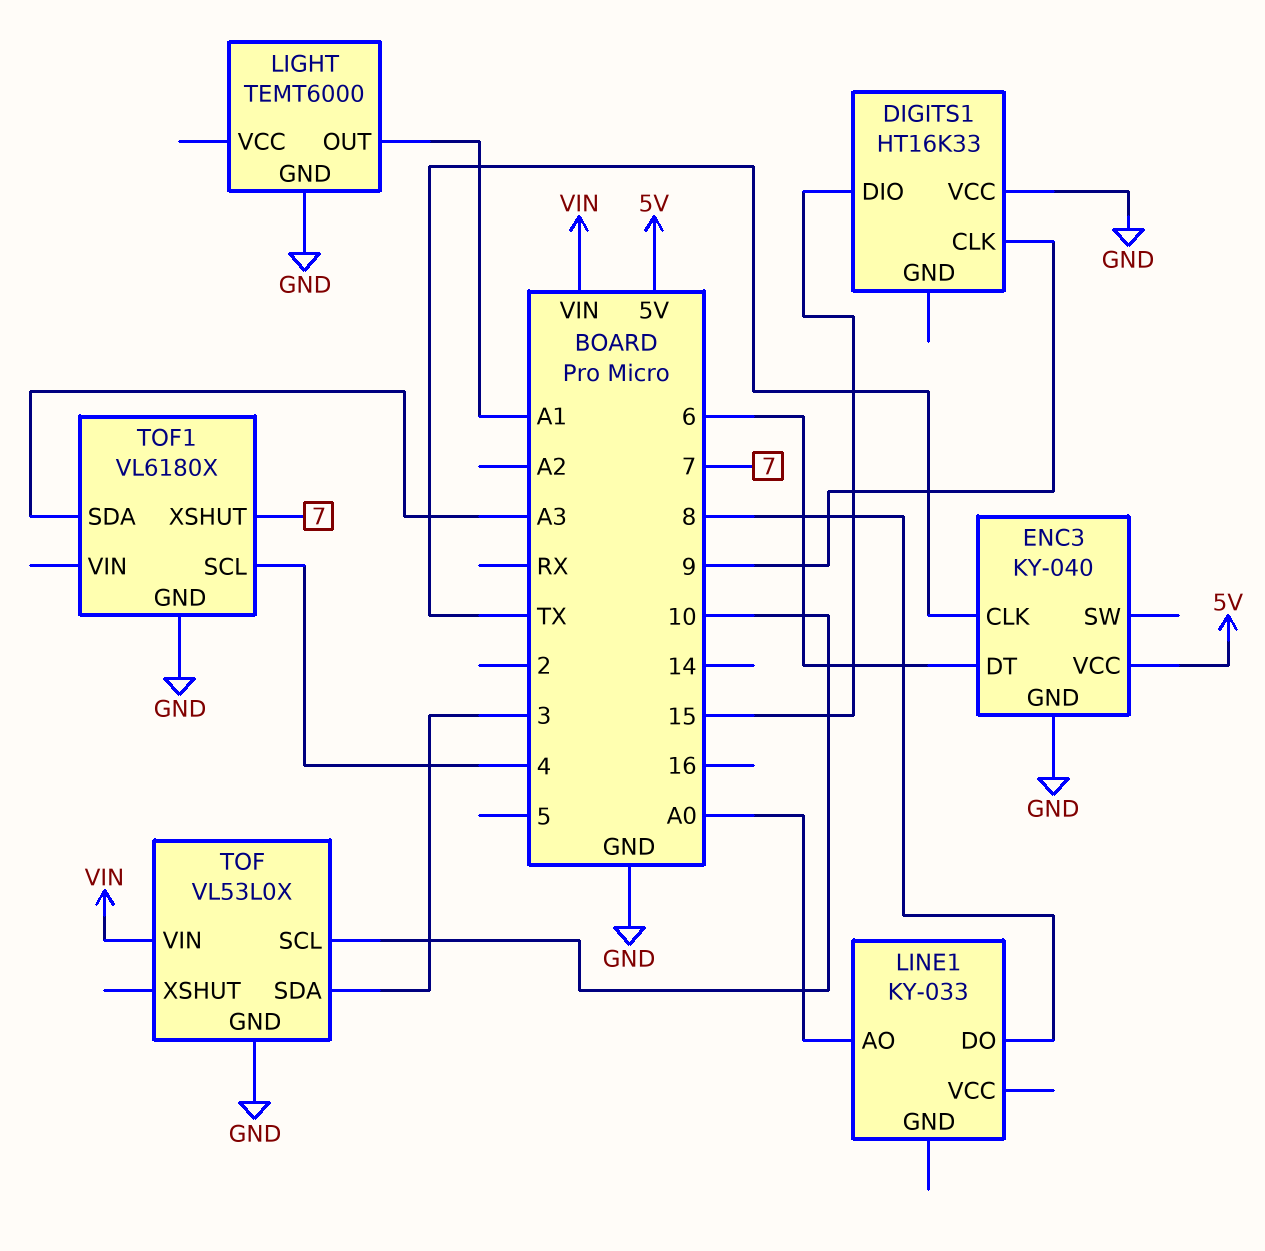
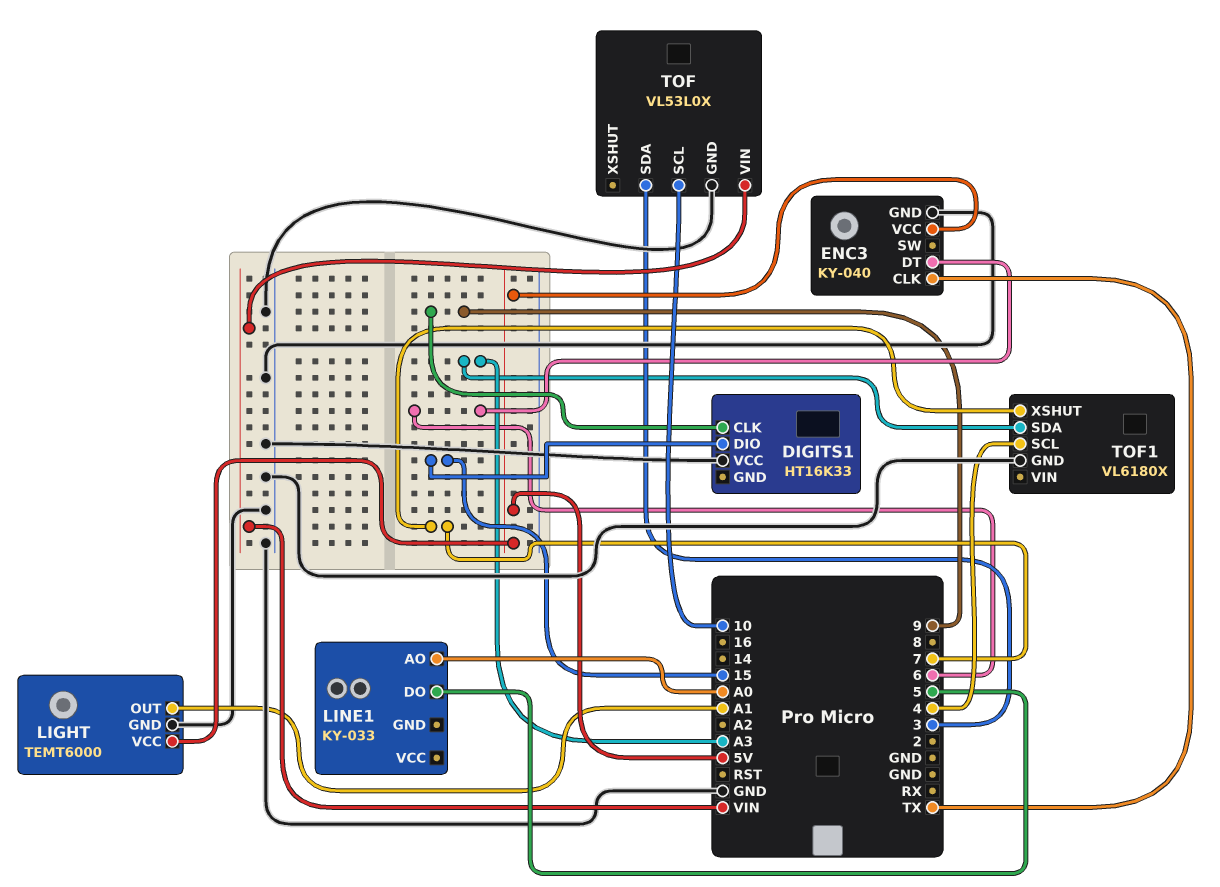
LIGHT pin VCC: none -> 5V
LINE1 pin DO: 8 -> 5

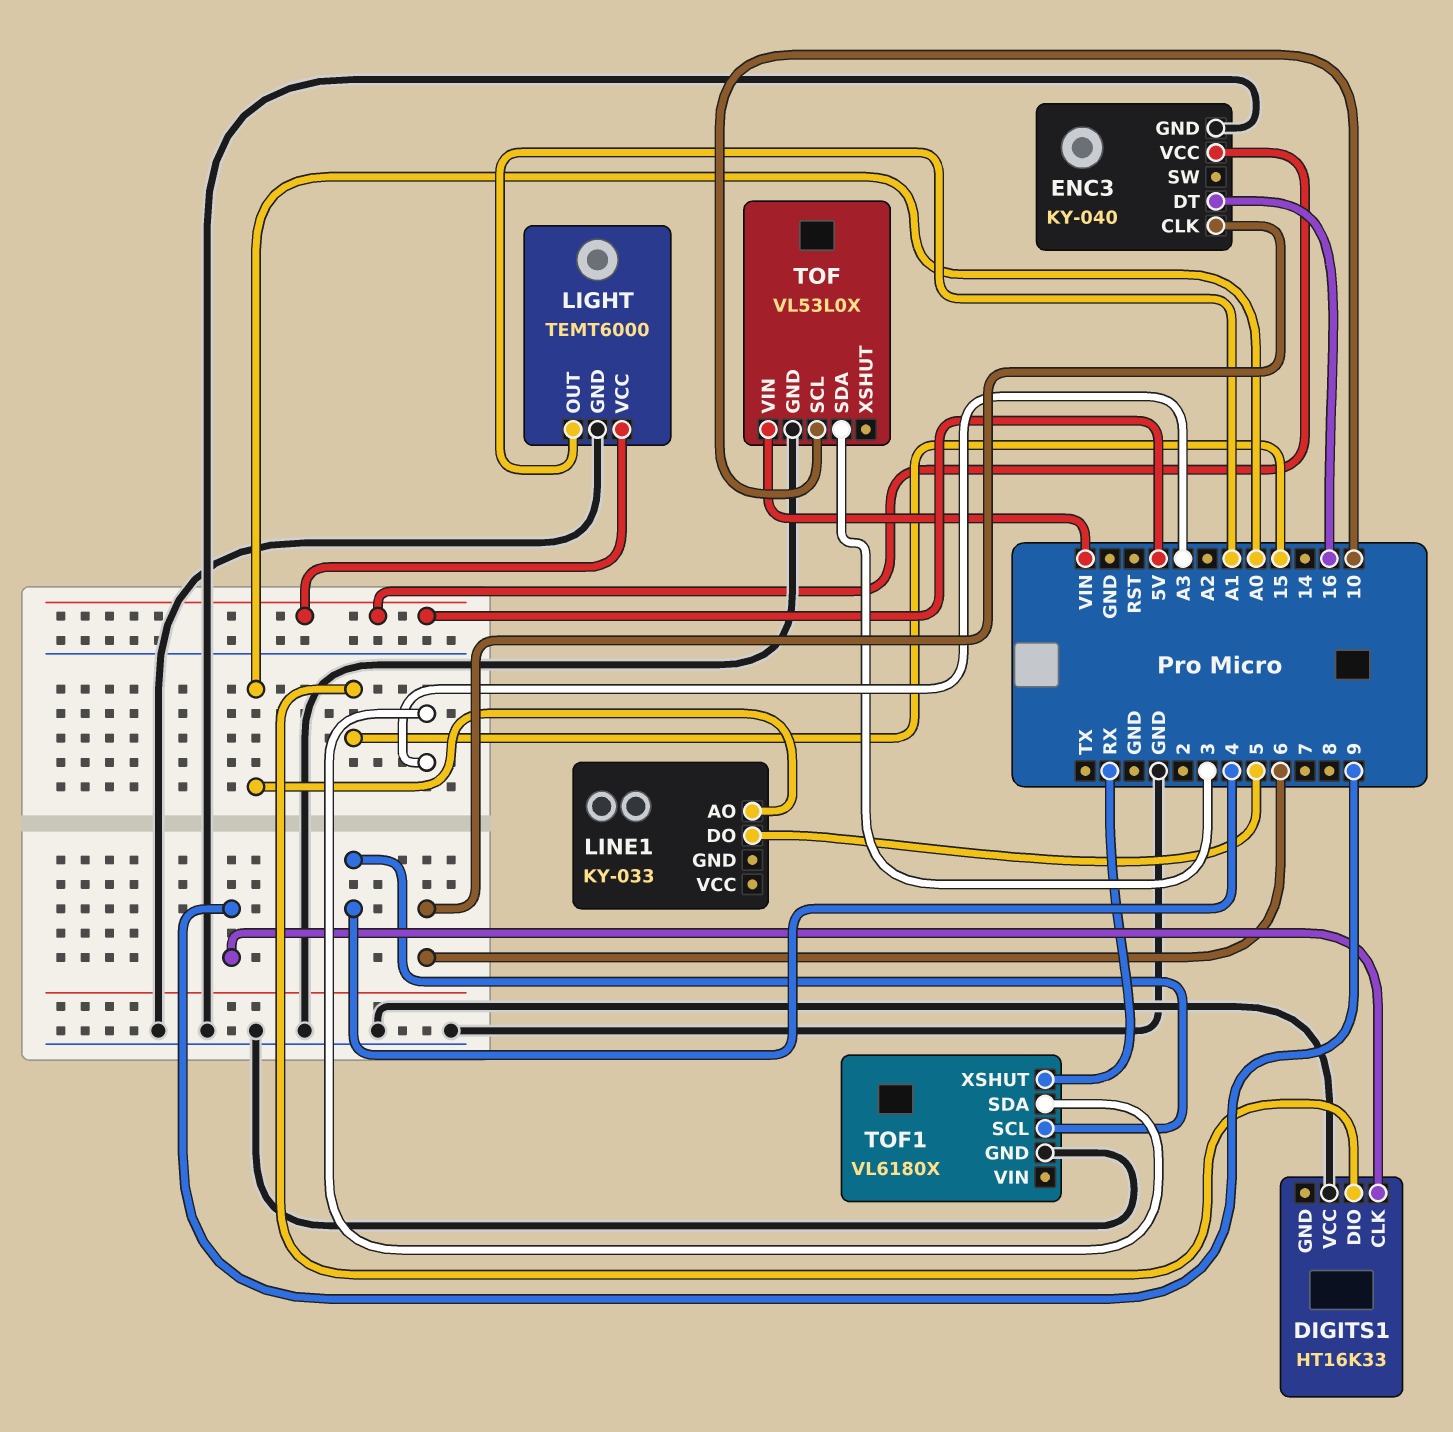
ENC3 pin CLK: TX -> 6
ENC3 pin DT: 6 -> 16
TOF1 pin XSHUT: 7 -> RX

